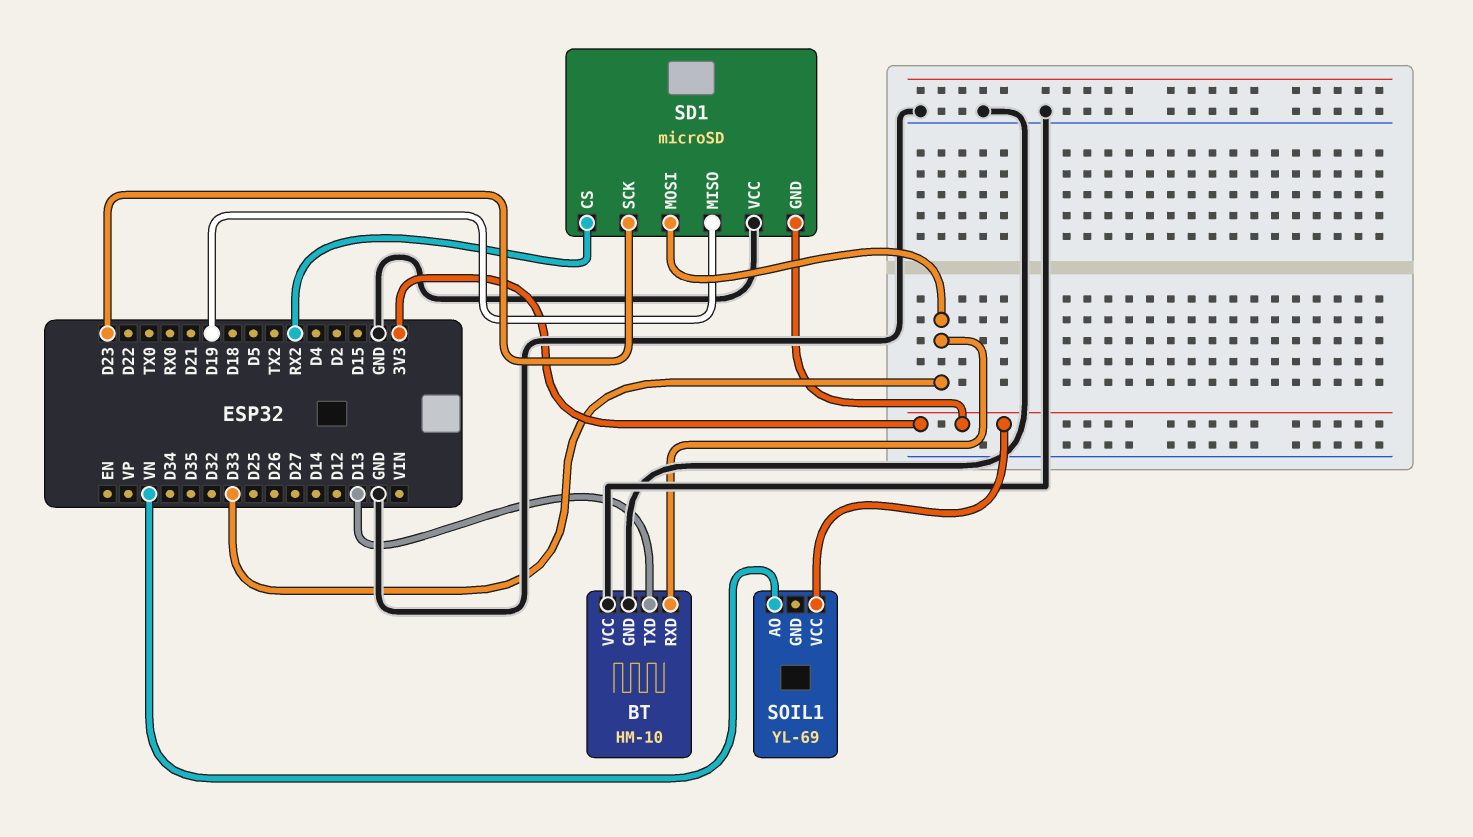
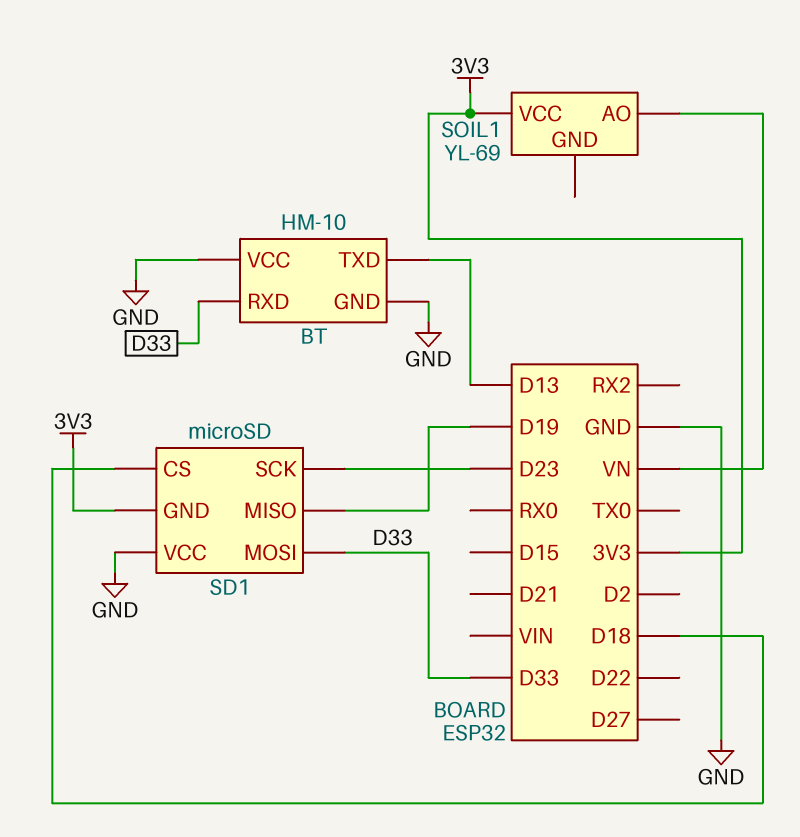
SD1 pin CS: RX2 -> D18

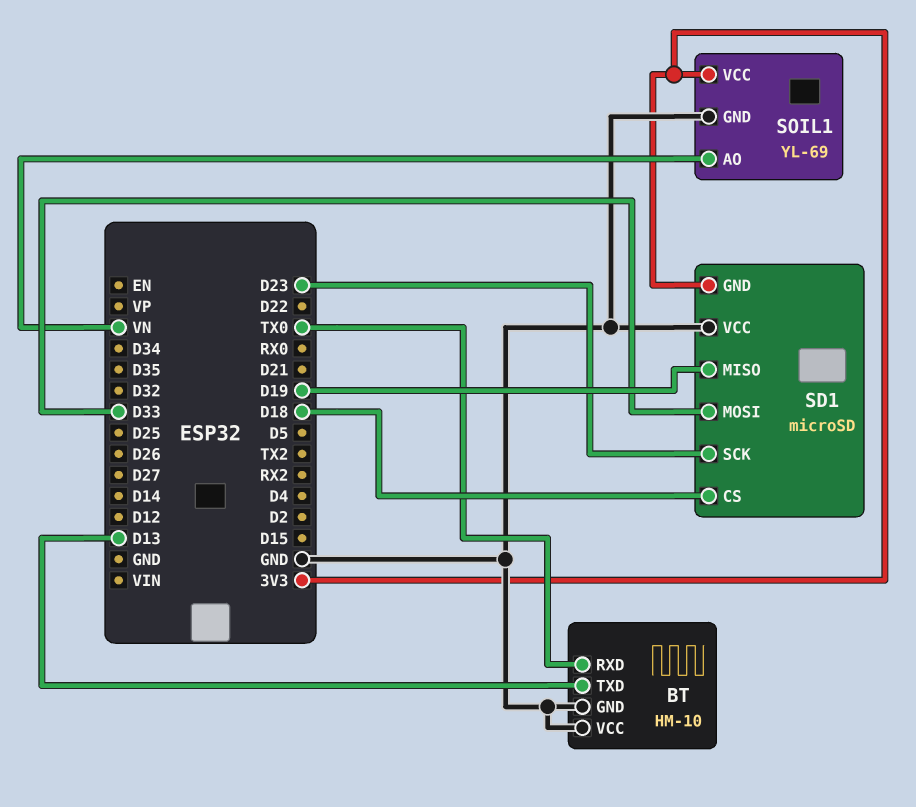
BT pin RXD: D33 -> TX0
SOIL1 pin GND: none -> GND

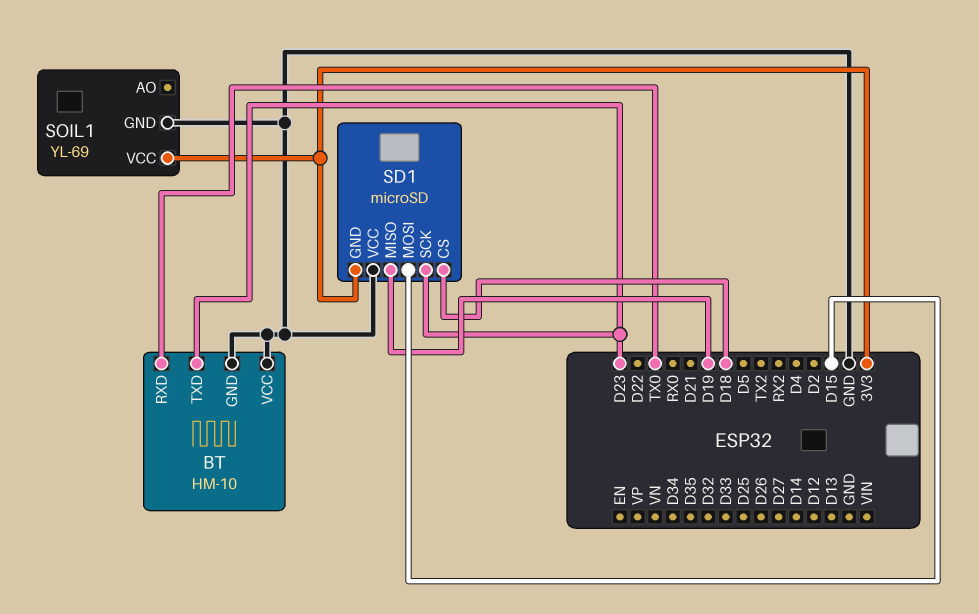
BT pin TXD: D13 -> D23
SD1 pin MOSI: D33 -> D15
SOIL1 pin AO: VN -> none

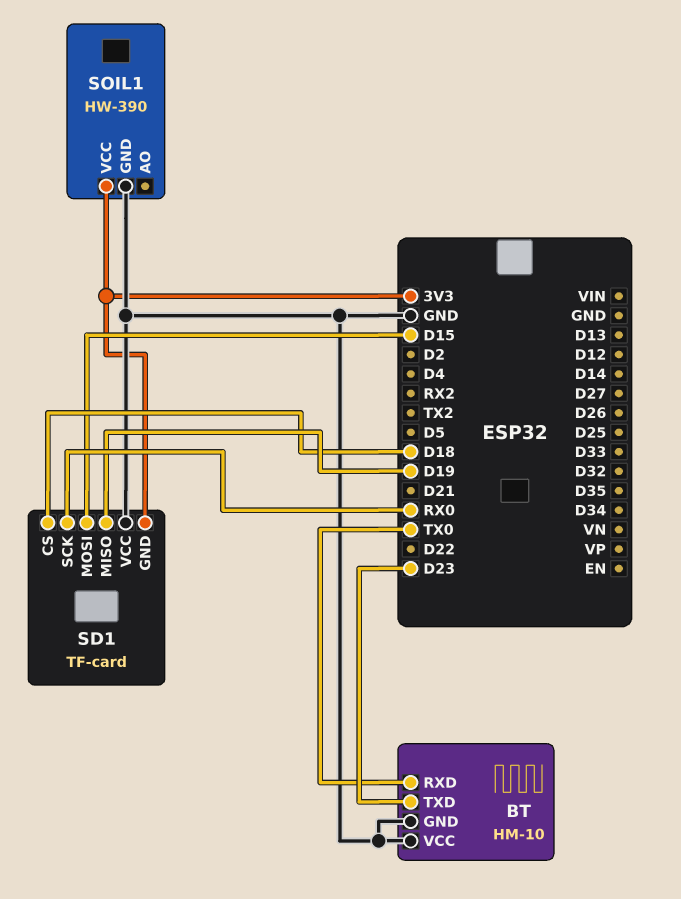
SD1: microSD -> TF-card
SD1 pin SCK: D23 -> RX0
SOIL1: YL-69 -> HW-390

